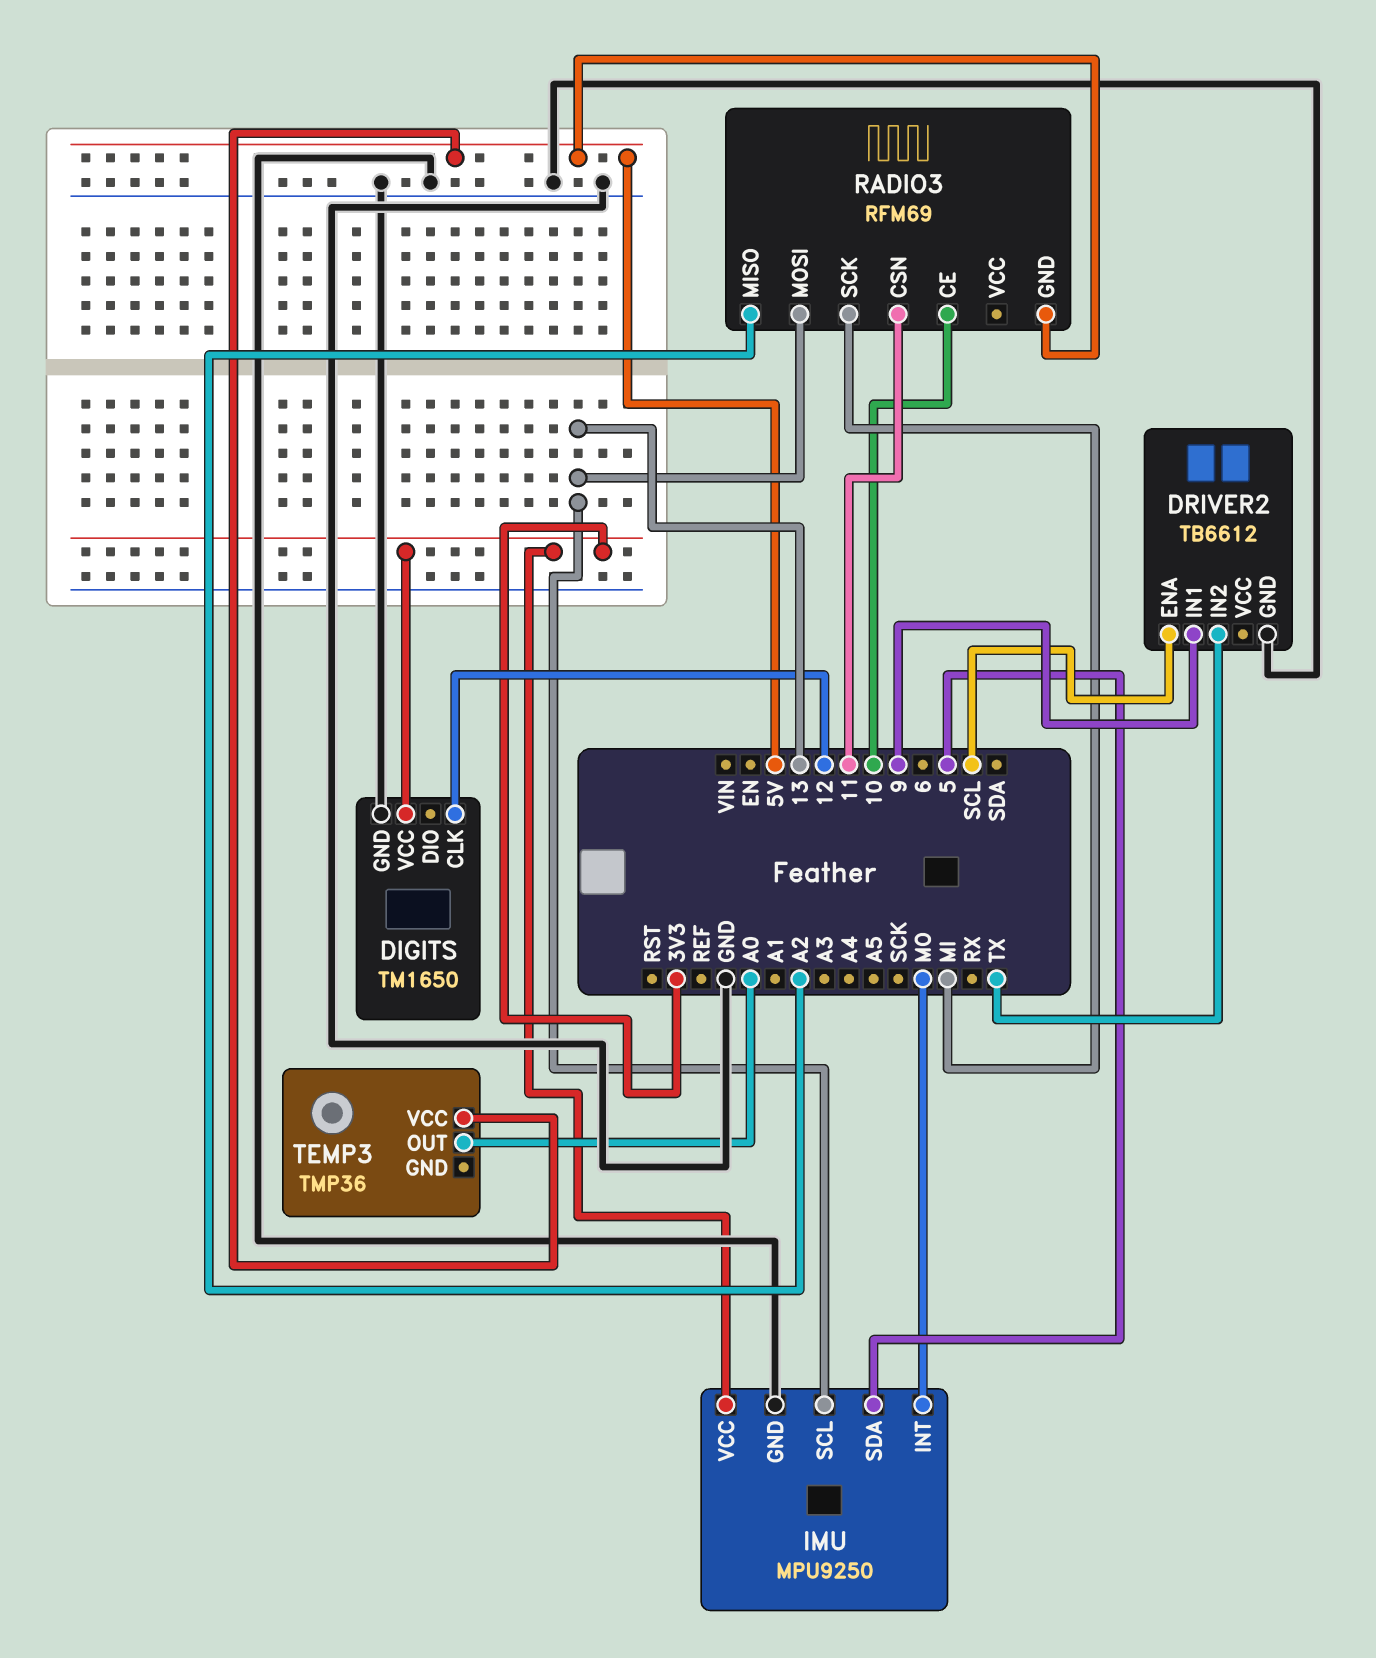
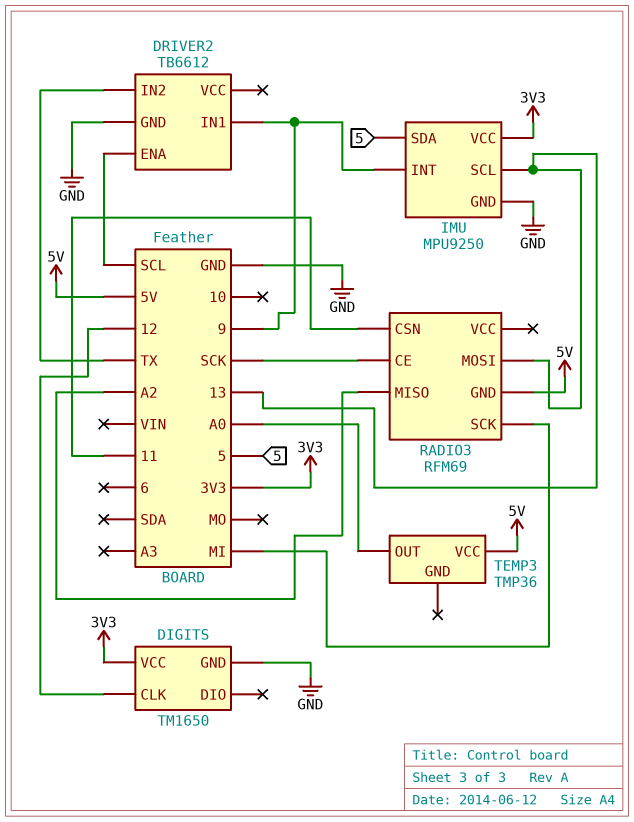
IMU pin INT: MO -> 9
RADIO3 pin CE: 10 -> SCK

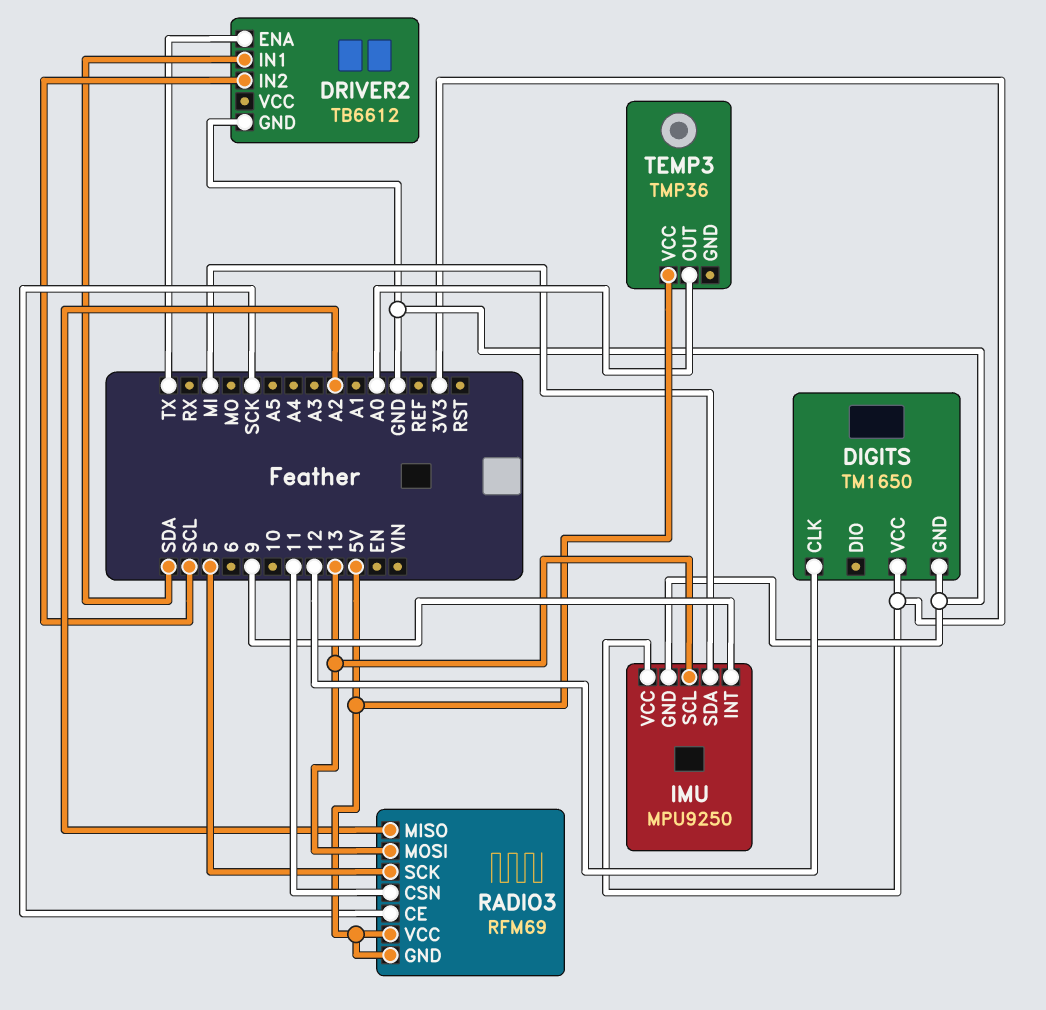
DRIVER2 pin ENA: SCL -> TX
DRIVER2 pin IN1: 9 -> SDA
DRIVER2 pin IN2: TX -> SCL
IMU pin SDA: 5 -> MI
RADIO3 pin SCK: MI -> 5
RADIO3 pin VCC: none -> 5V

